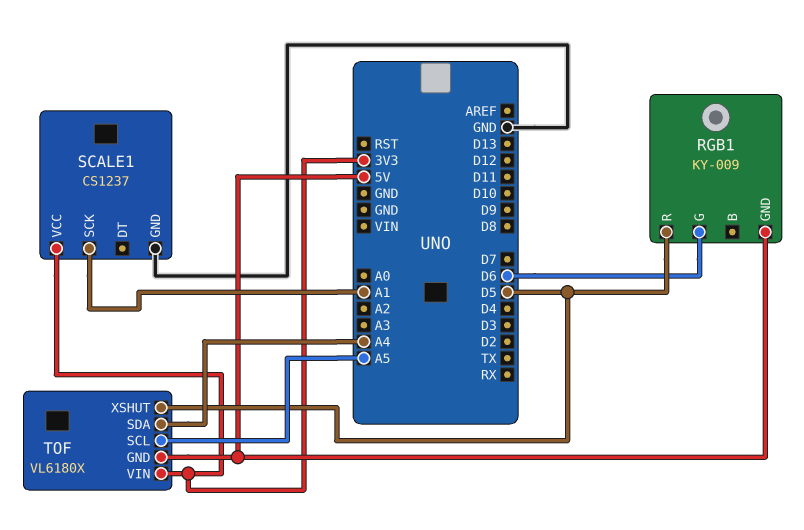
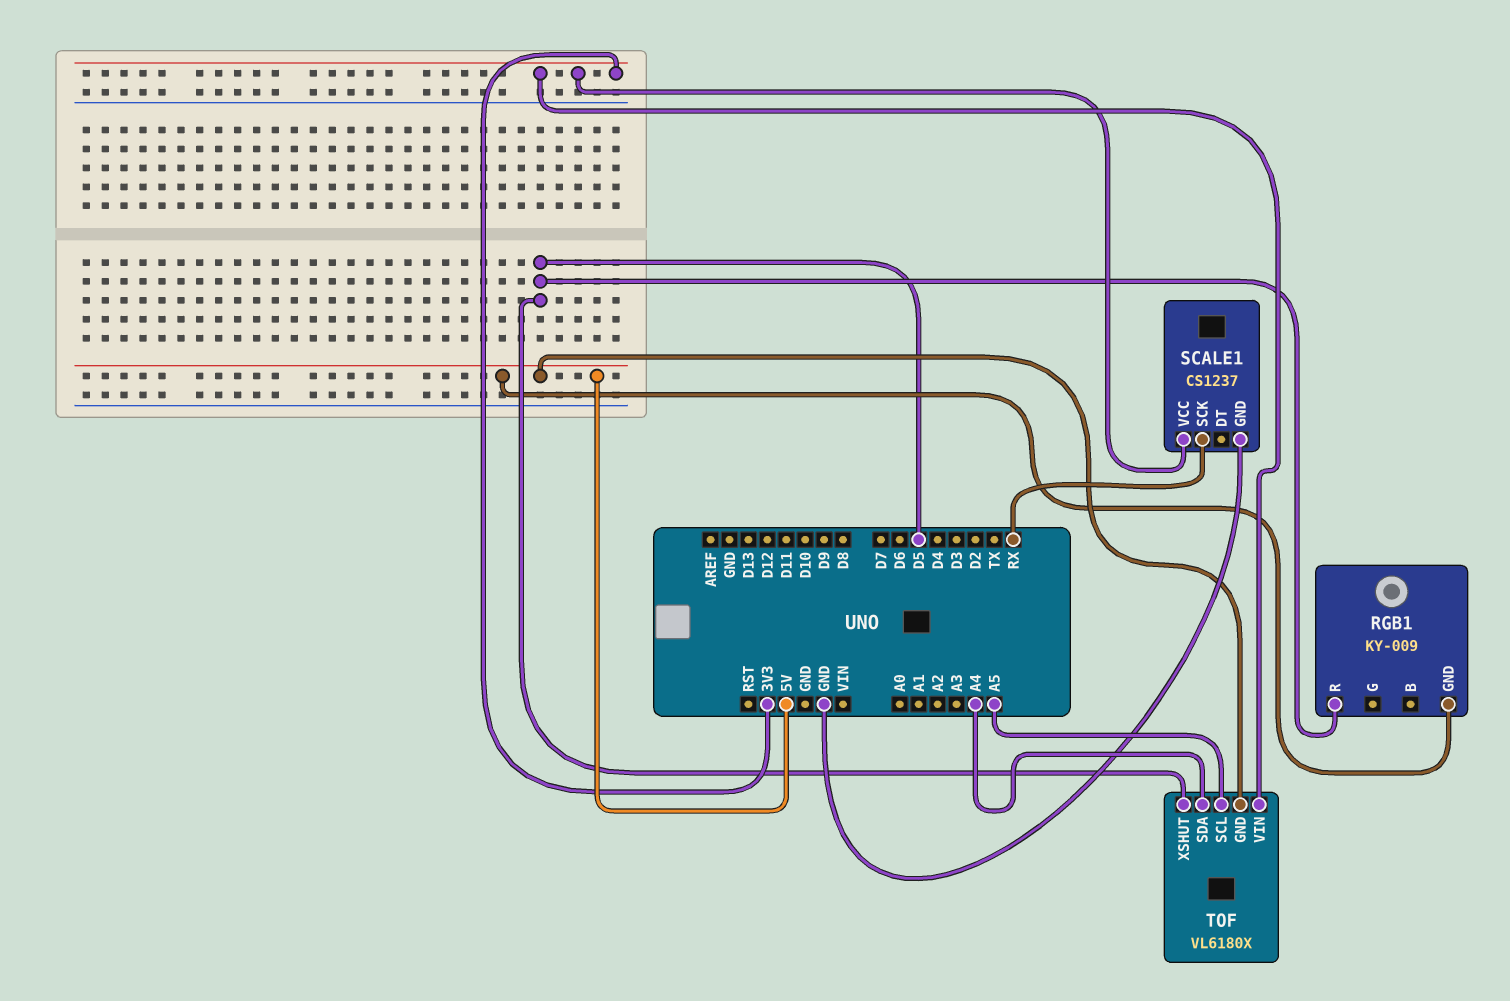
RGB1 pin G: D6 -> none
SCALE1 pin SCK: A1 -> RX

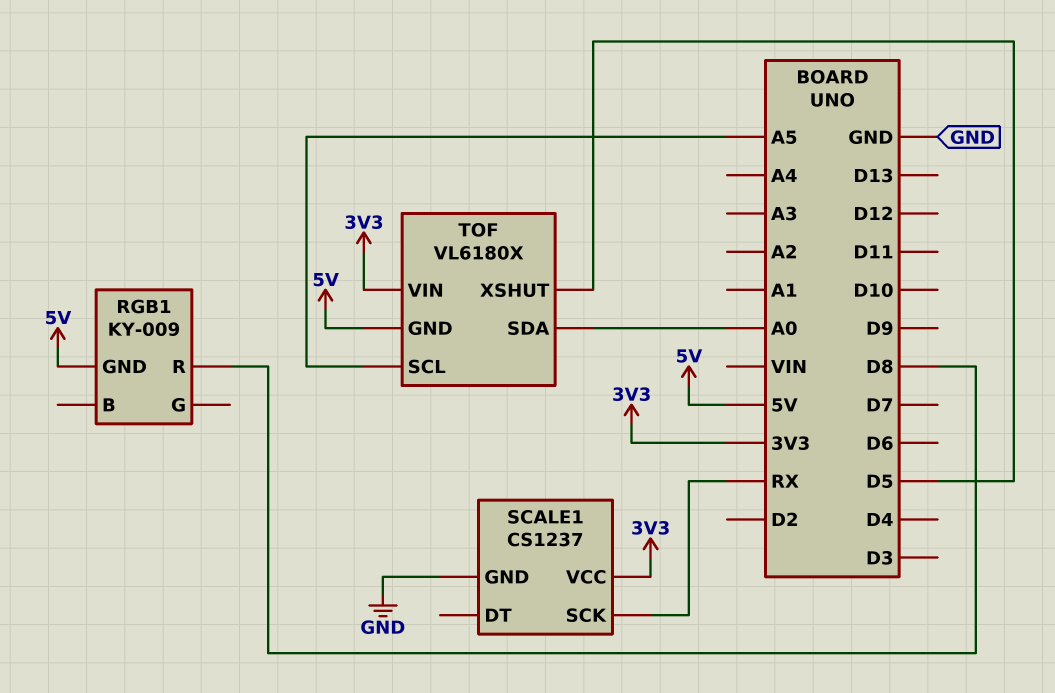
RGB1 pin R: D5 -> D8
TOF pin SDA: A4 -> A0

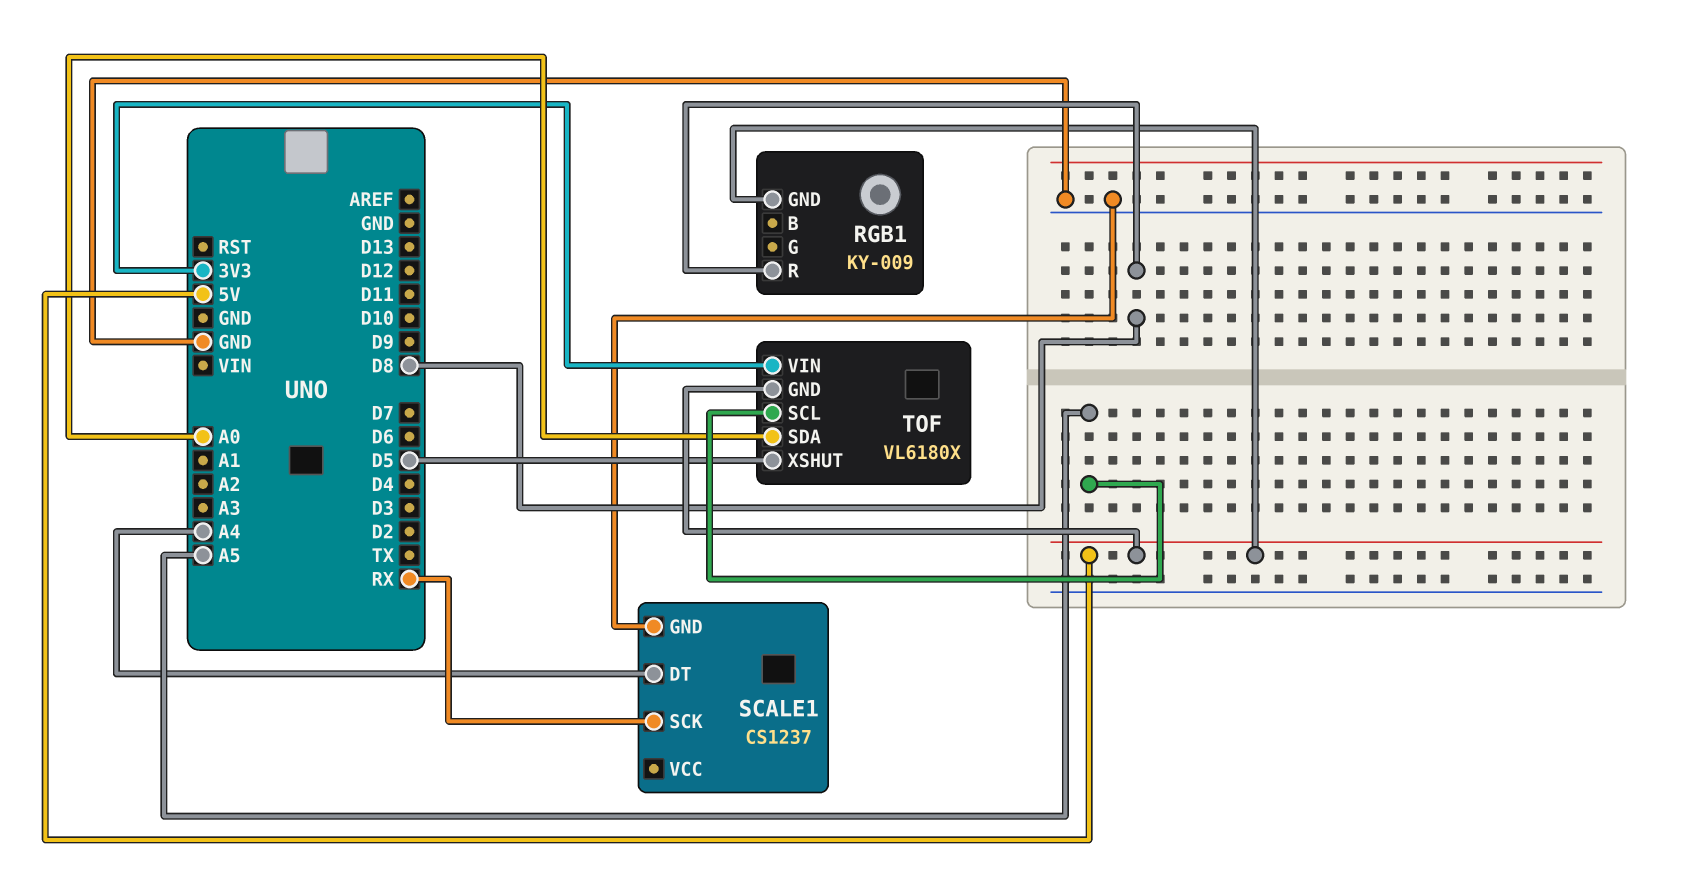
SCALE1 pin DT: none -> A4
SCALE1 pin VCC: 3V3 -> none

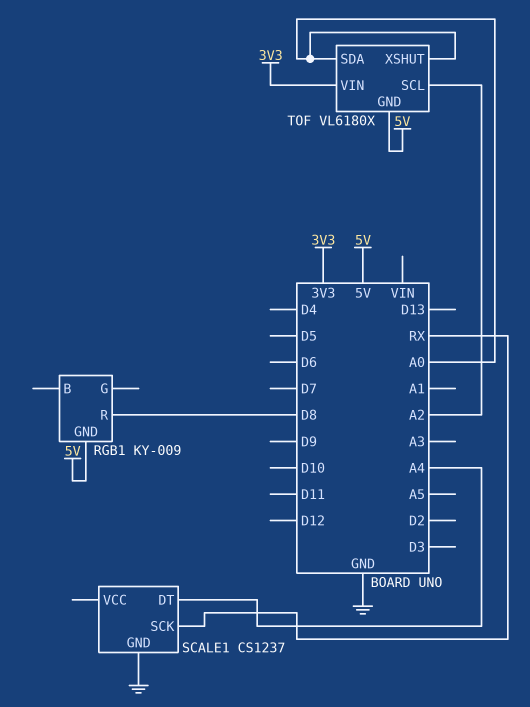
TOF pin SCL: A5 -> A2
TOF pin XSHUT: D5 -> A0

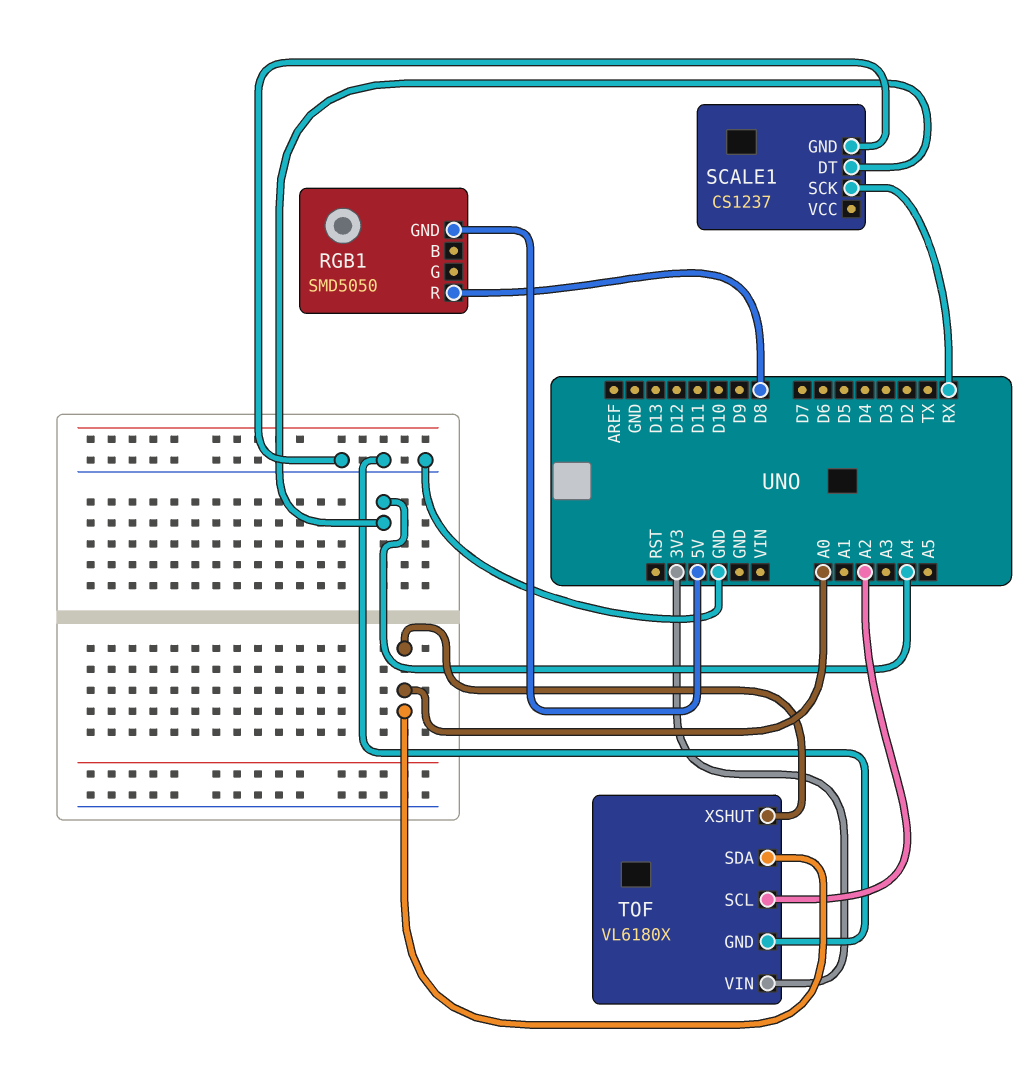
RGB1: KY-009 -> SMD5050
TOF pin GND: 5V -> GND

